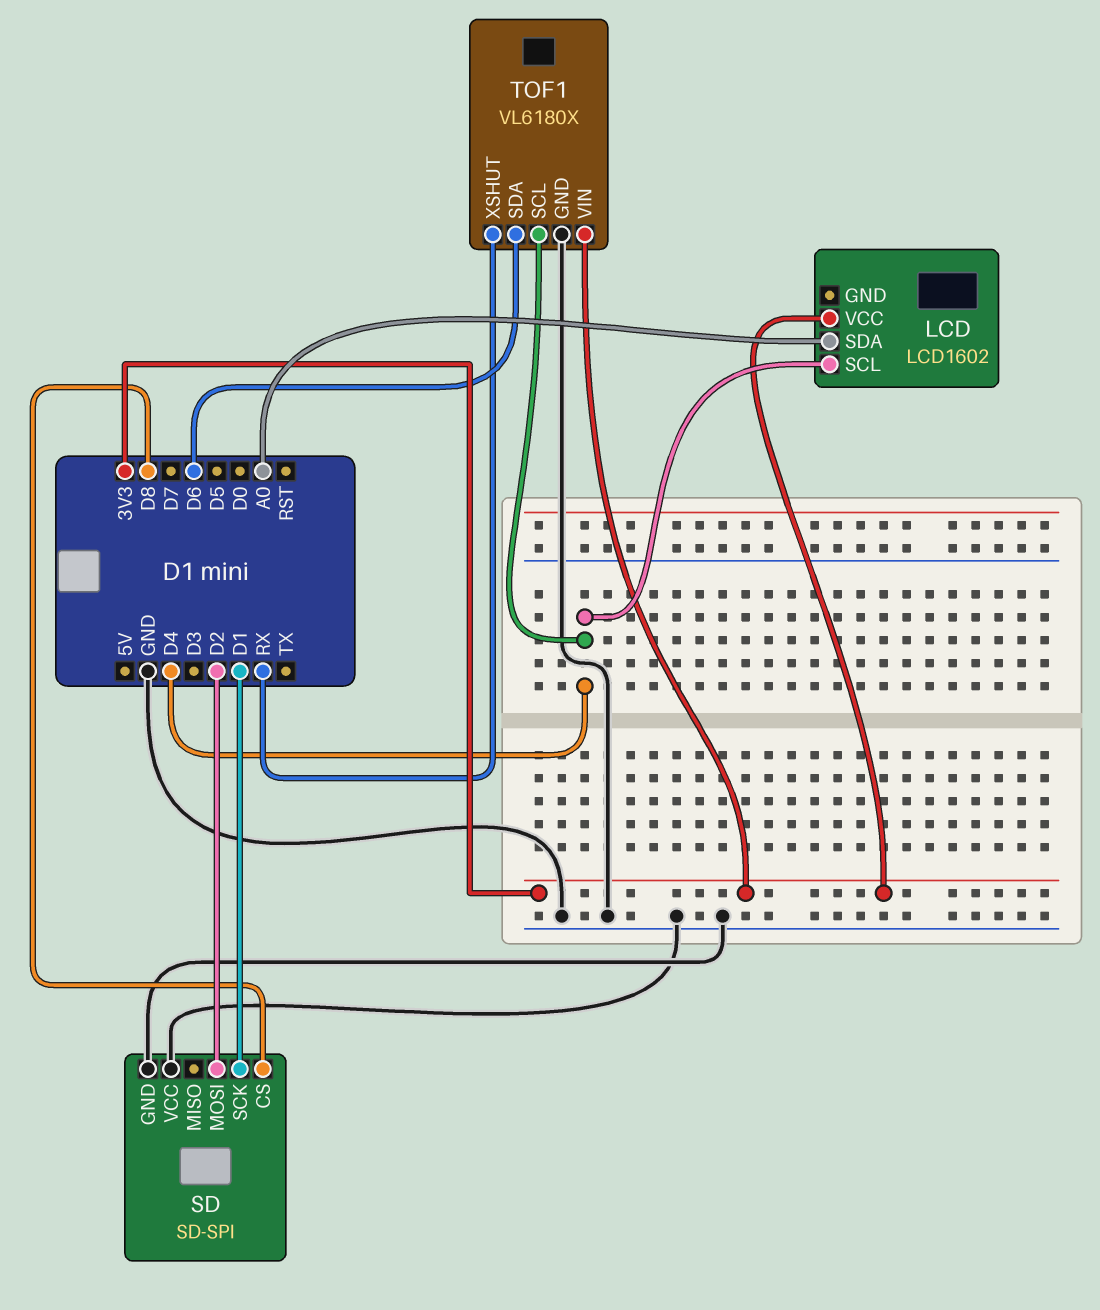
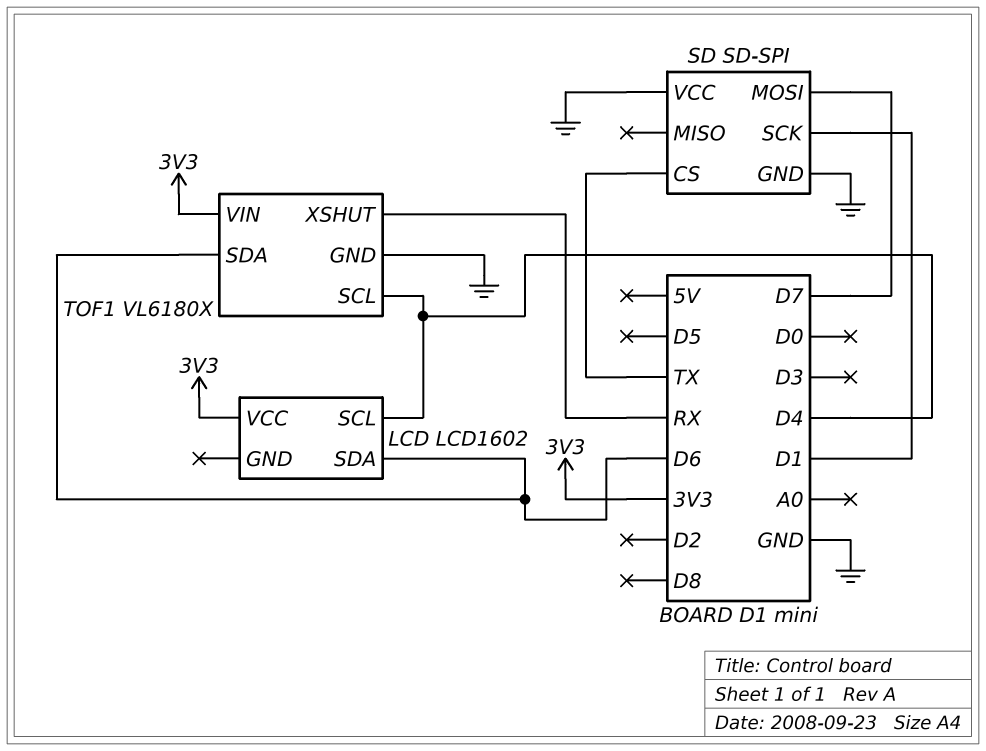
LCD pin SDA: A0 -> D6
SD pin CS: D8 -> TX
SD pin MOSI: D2 -> D7

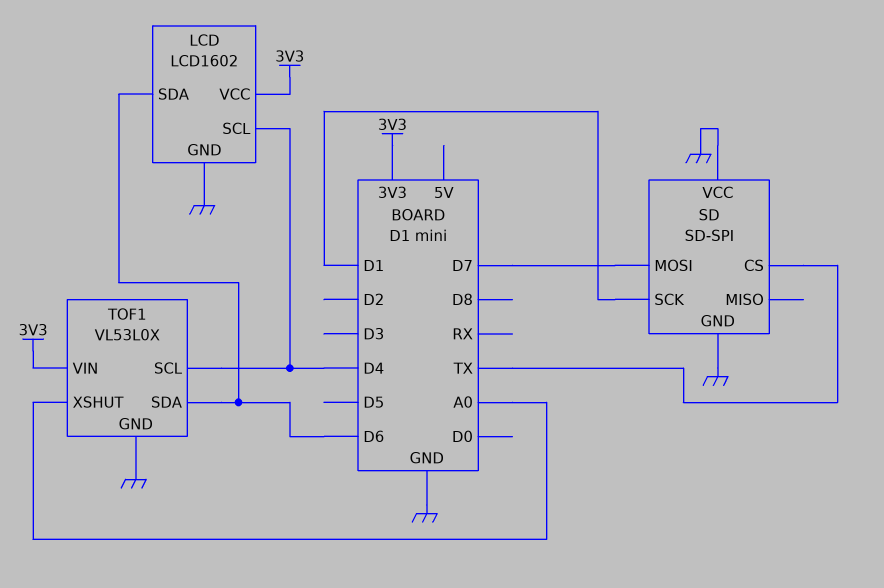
LCD pin GND: none -> GND
TOF1: VL6180X -> VL53L0X
TOF1 pin XSHUT: RX -> A0

